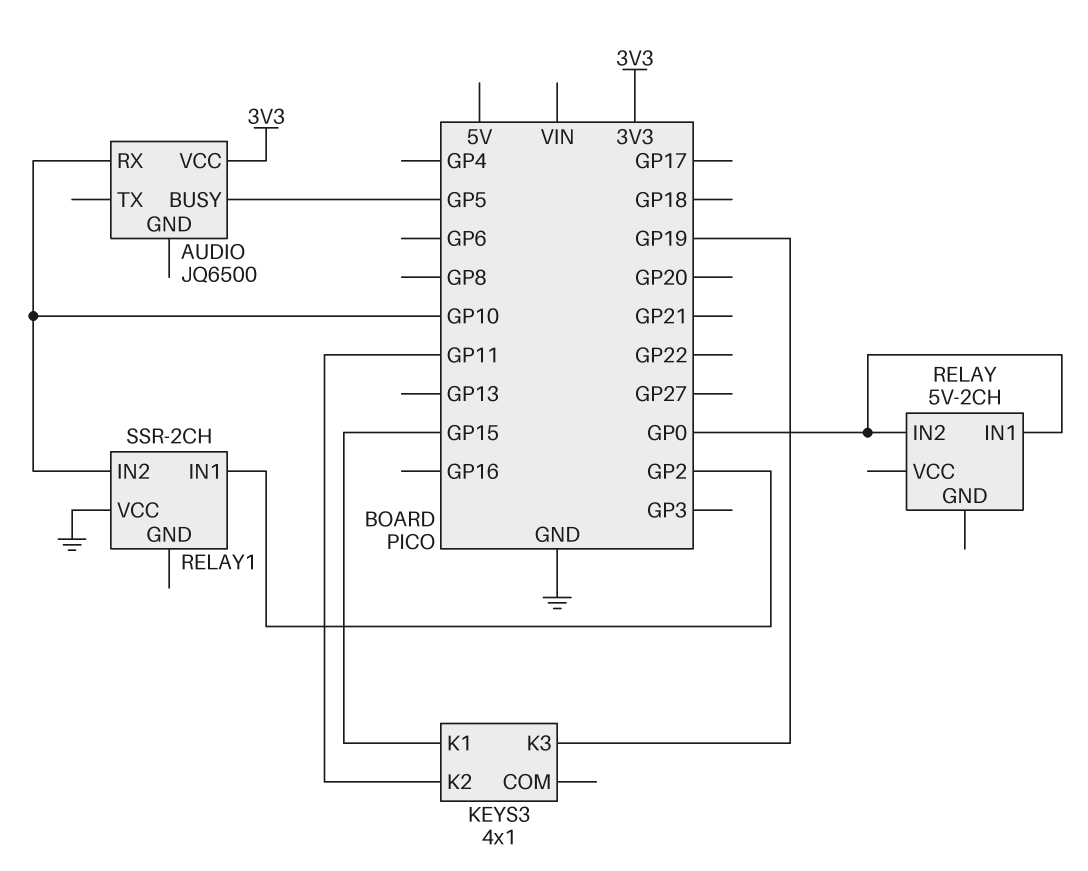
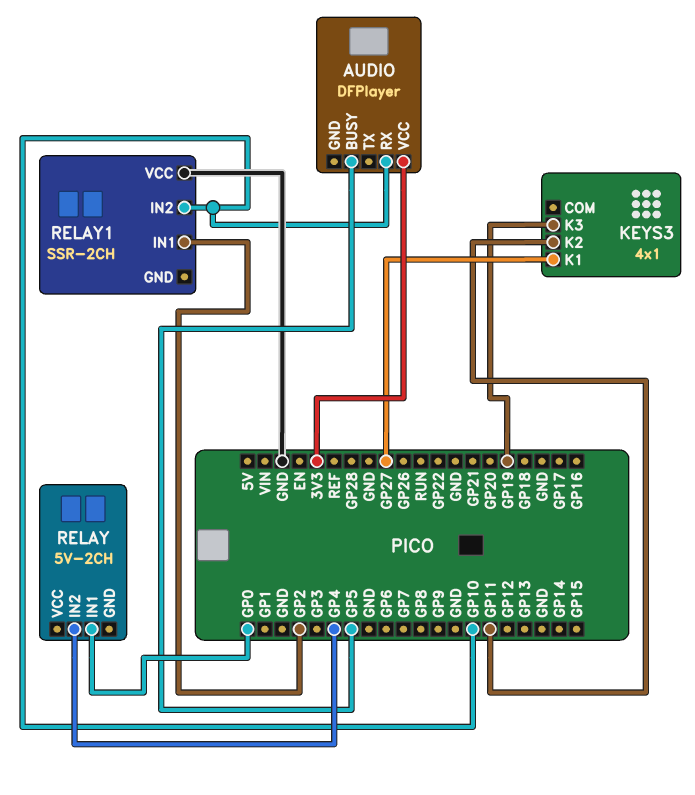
AUDIO: JQ6500 -> DFPlayer
KEYS3 pin K1: GP15 -> GP27
RELAY pin IN2: GP0 -> GP4

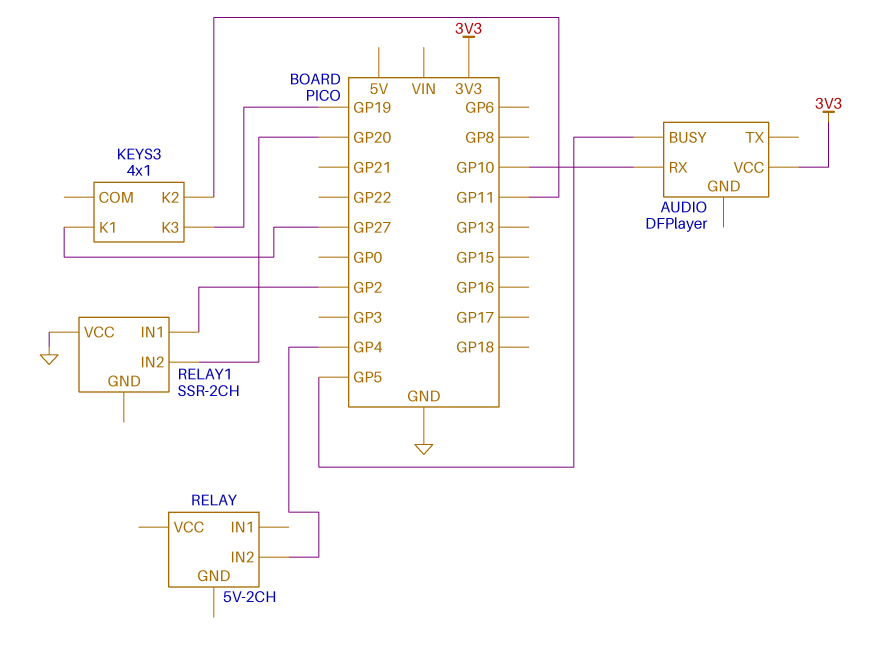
RELAY pin IN1: GP0 -> none
RELAY1 pin IN2: GP10 -> GP20

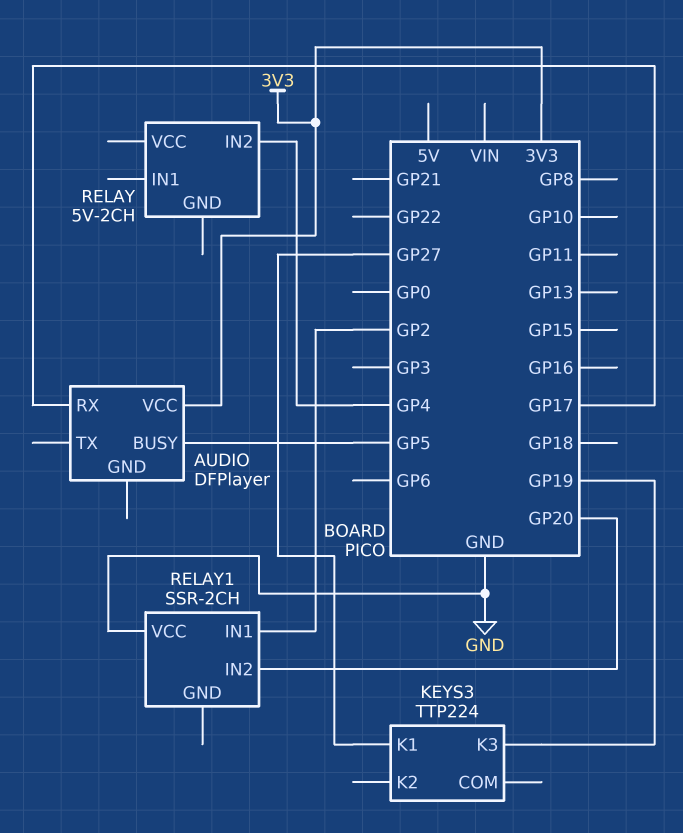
AUDIO pin RX: GP10 -> GP17
KEYS3: 4x1 -> TTP224
KEYS3 pin K2: GP11 -> none

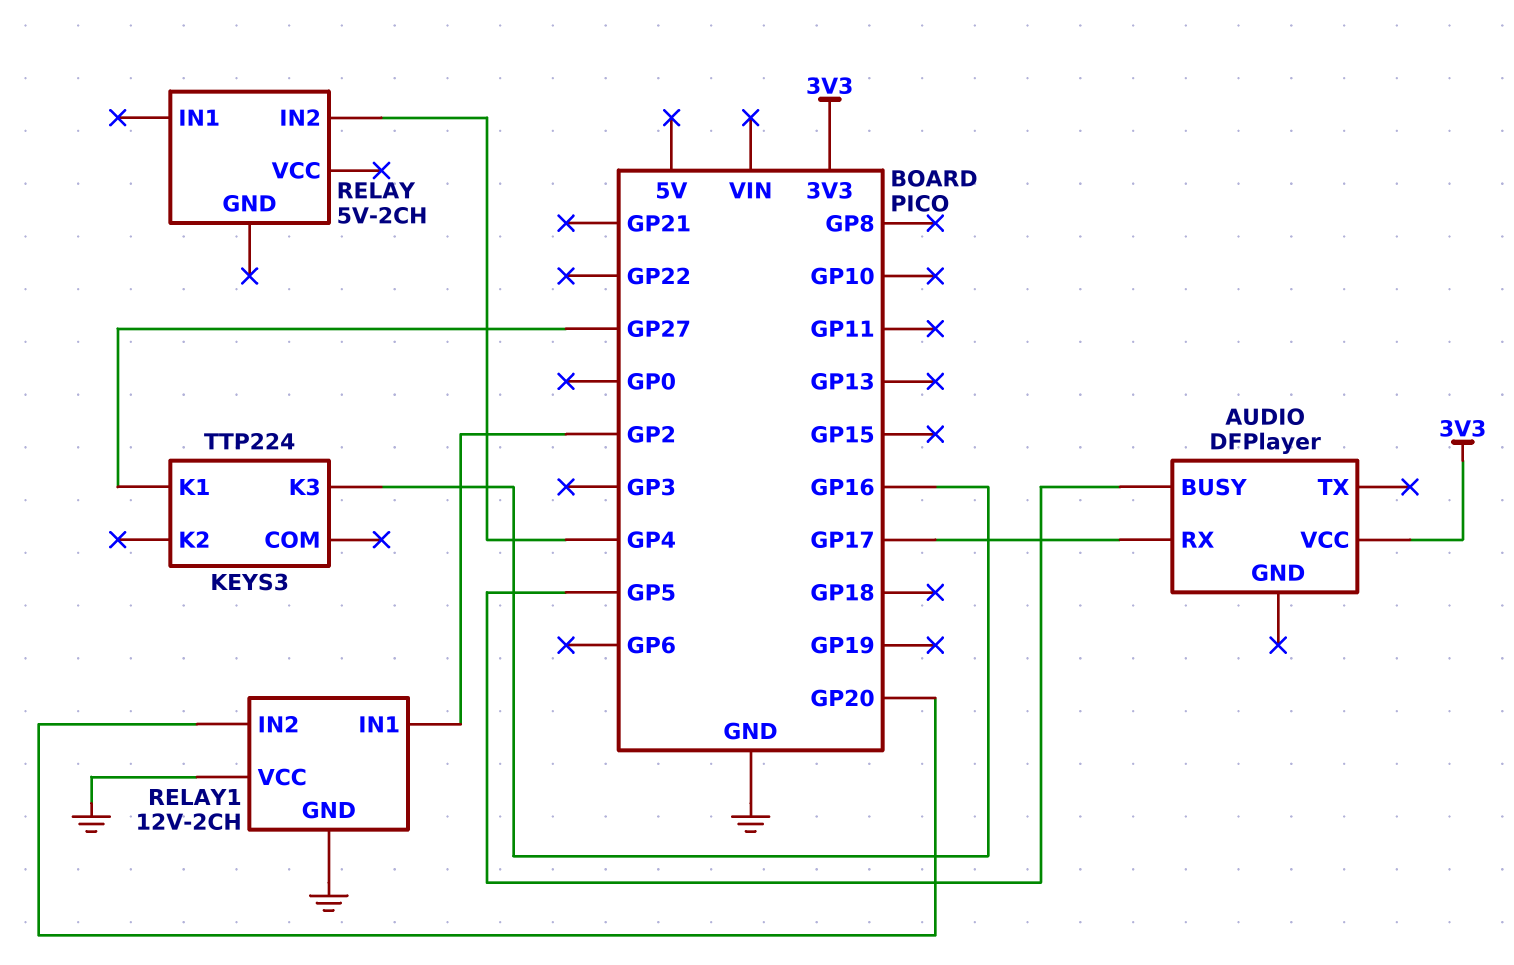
KEYS3 pin K3: GP19 -> GP16
RELAY1: SSR-2CH -> 12V-2CH
RELAY1 pin GND: none -> GND

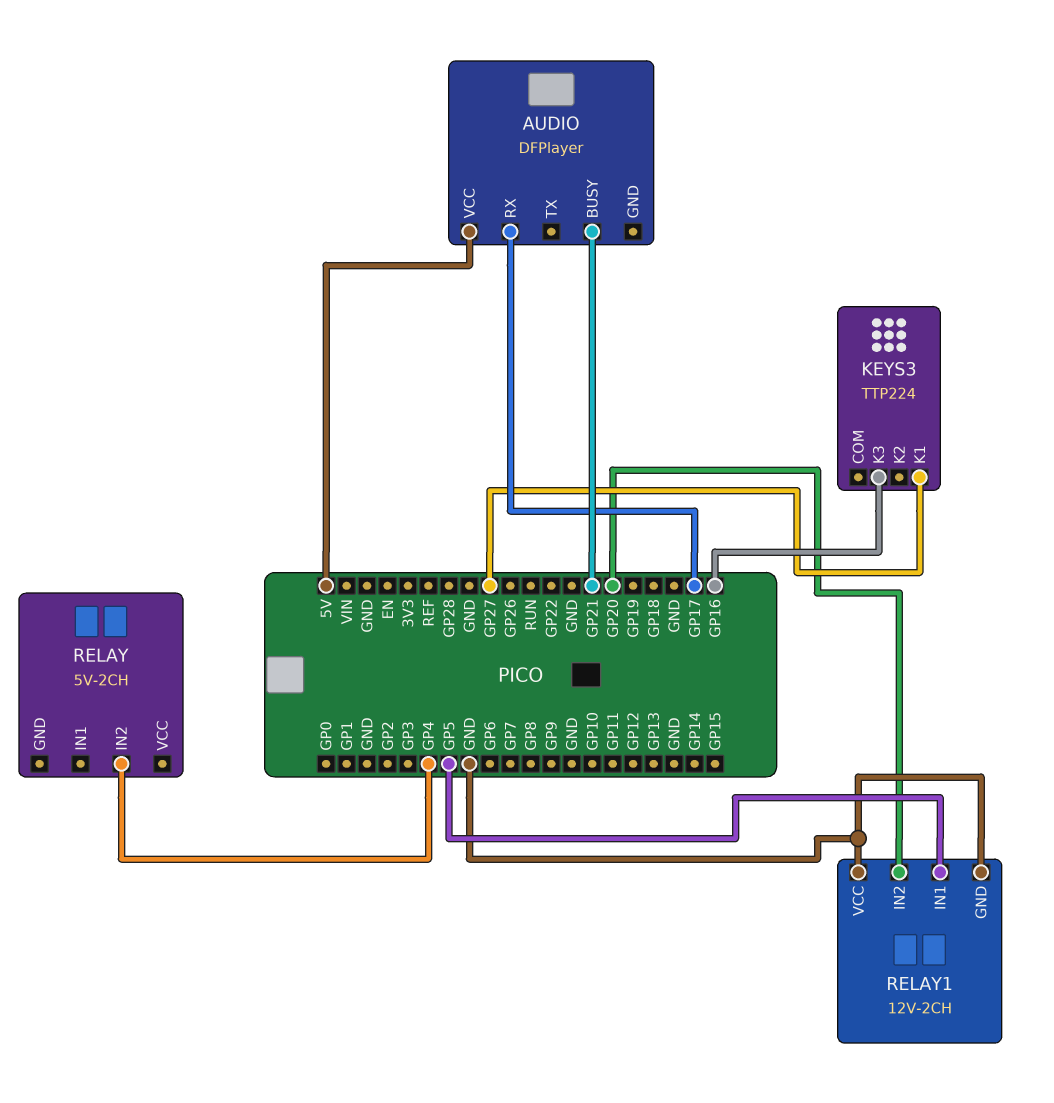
AUDIO pin BUSY: GP5 -> GP21
AUDIO pin VCC: 3V3 -> 5V
RELAY1 pin IN1: GP2 -> GP5

